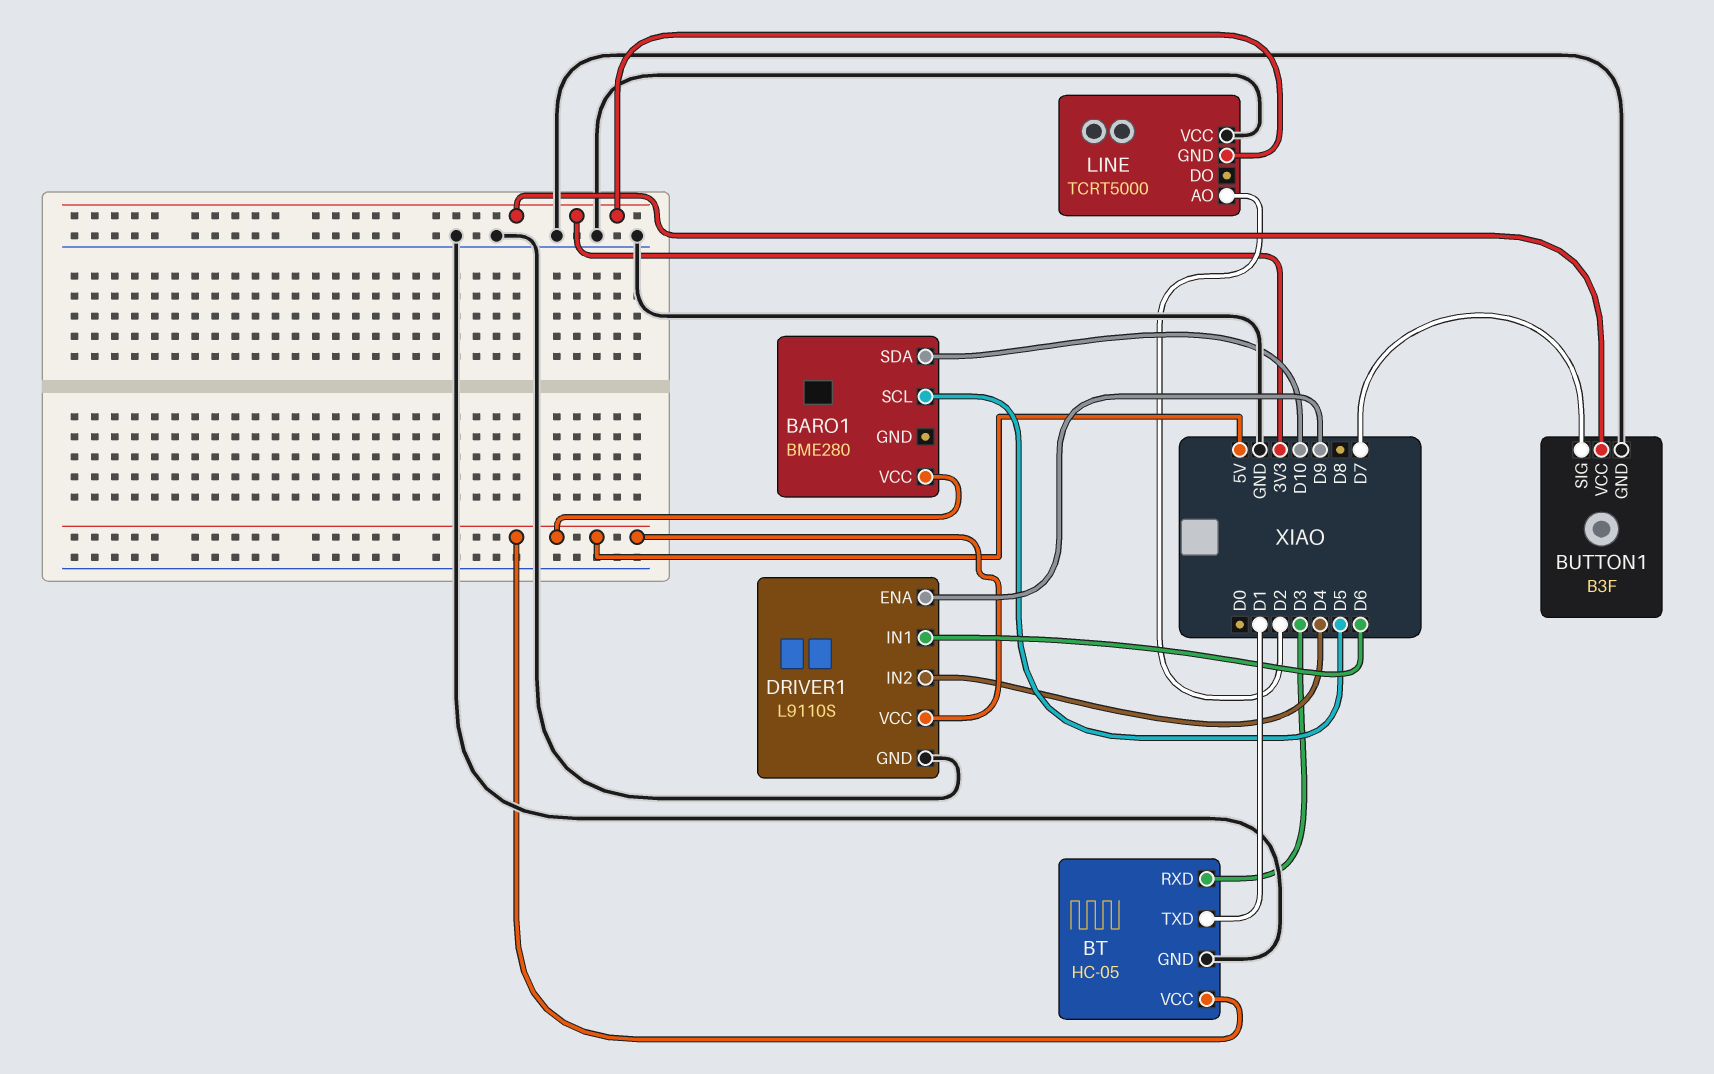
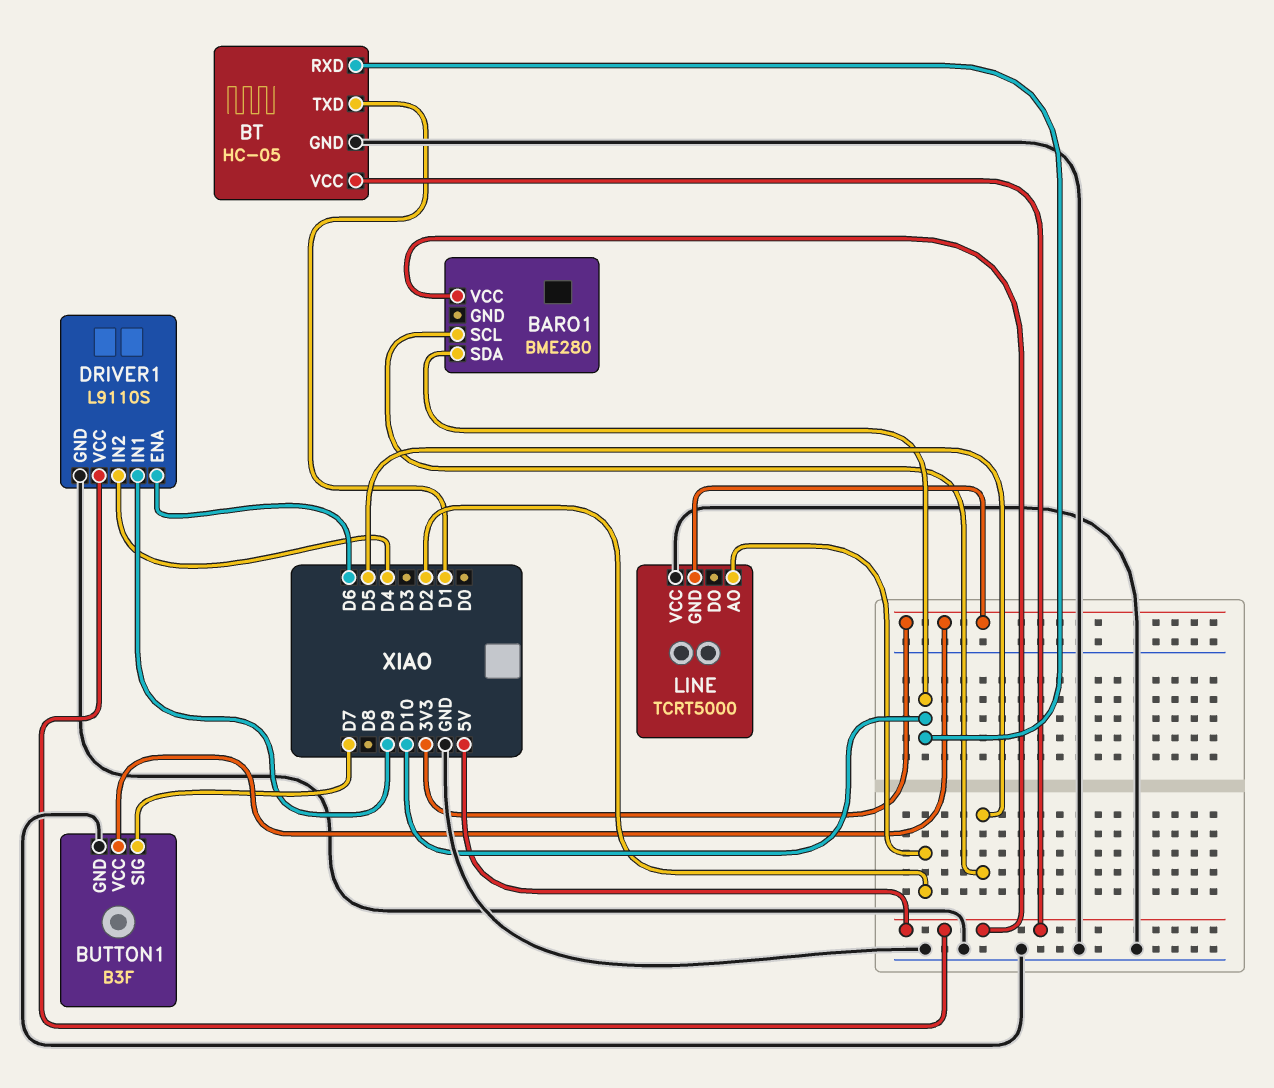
BT pin RXD: D3 -> D10
DRIVER1 pin ENA: D9 -> D6
DRIVER1 pin IN1: D6 -> D9

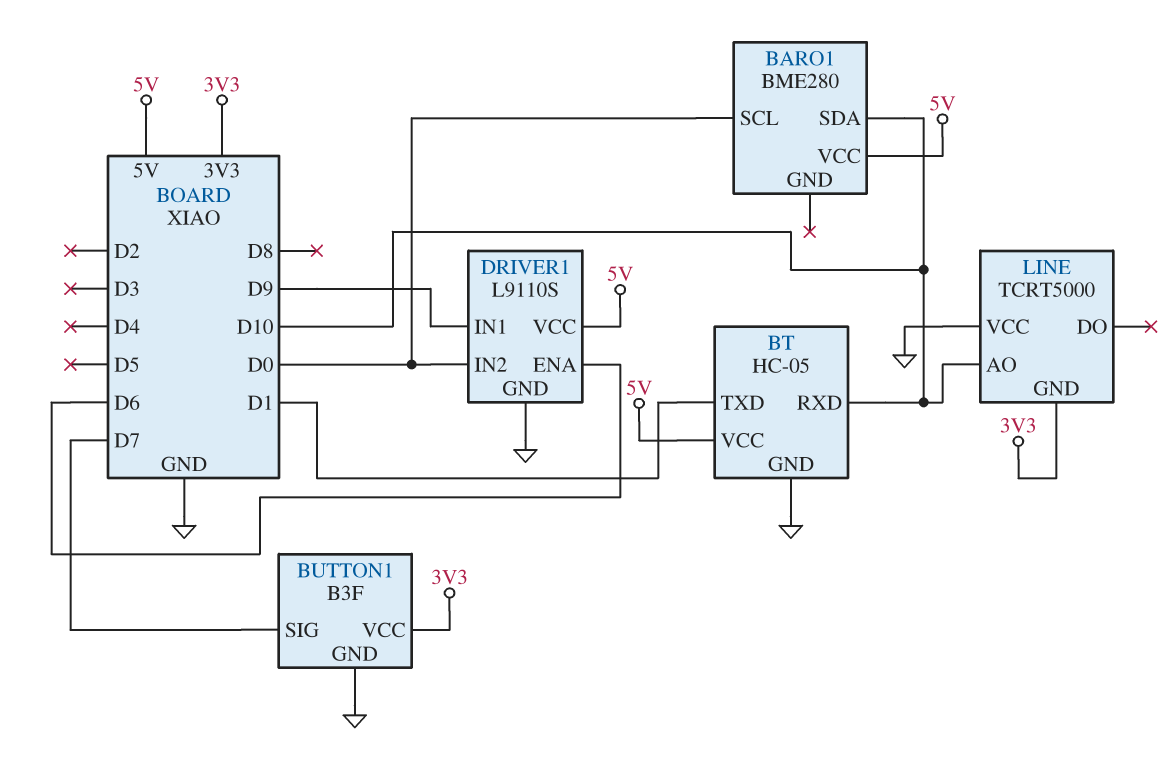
BARO1 pin SCL: D5 -> D0
DRIVER1 pin IN2: D4 -> D0
LINE pin AO: D2 -> D10

